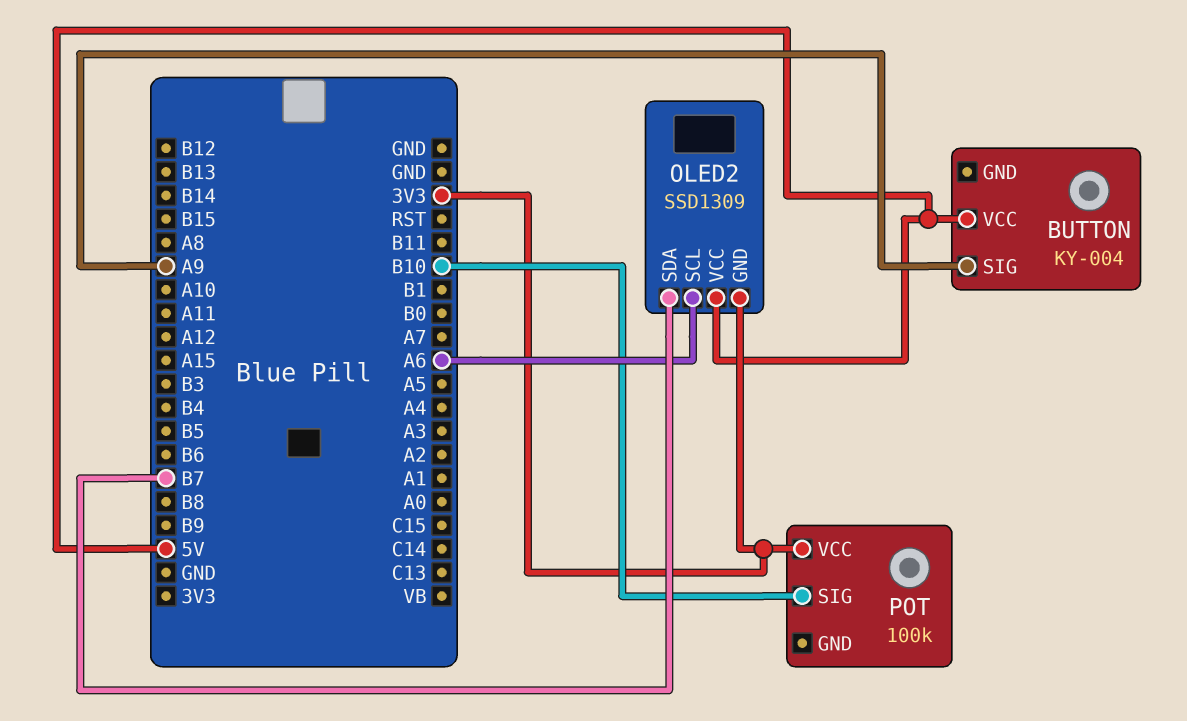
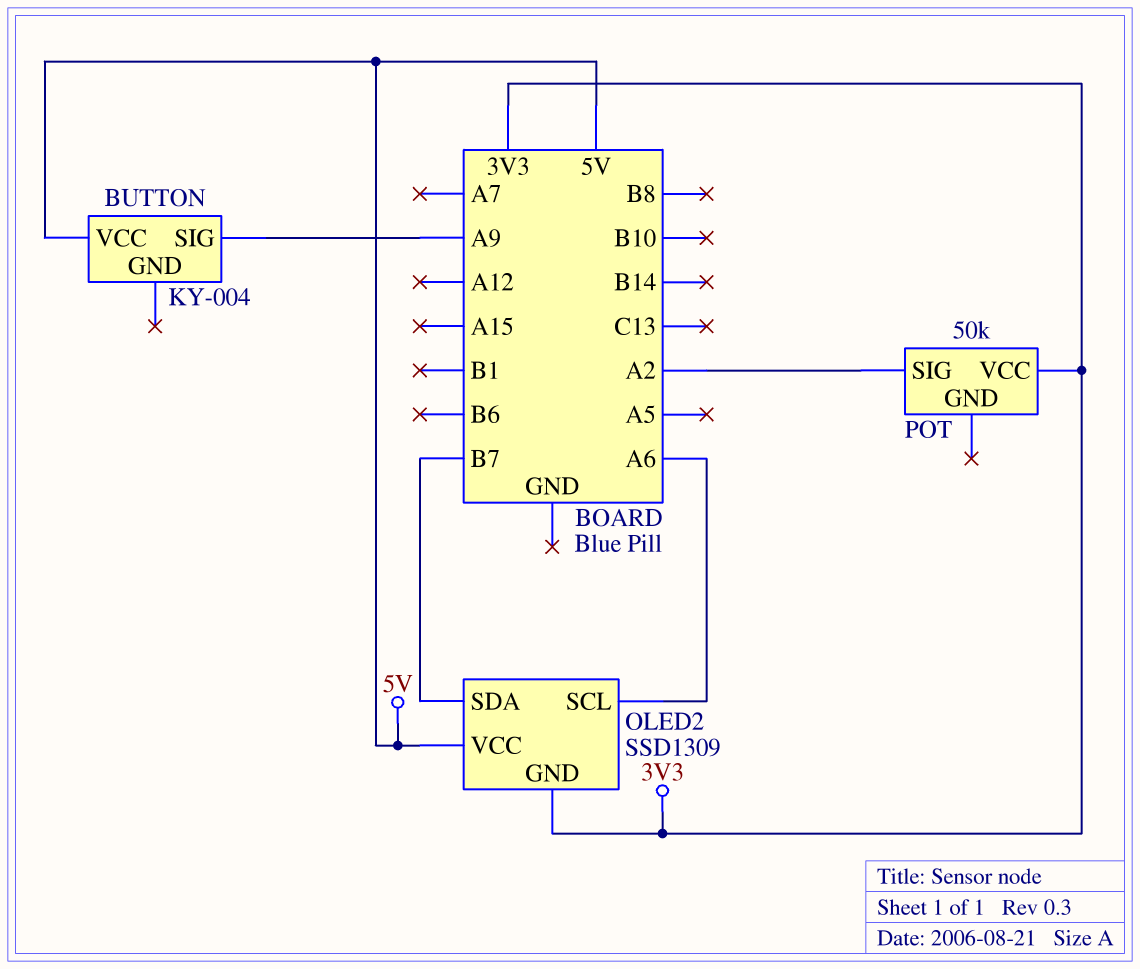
POT: 100k -> 50k
POT pin SIG: B10 -> A2

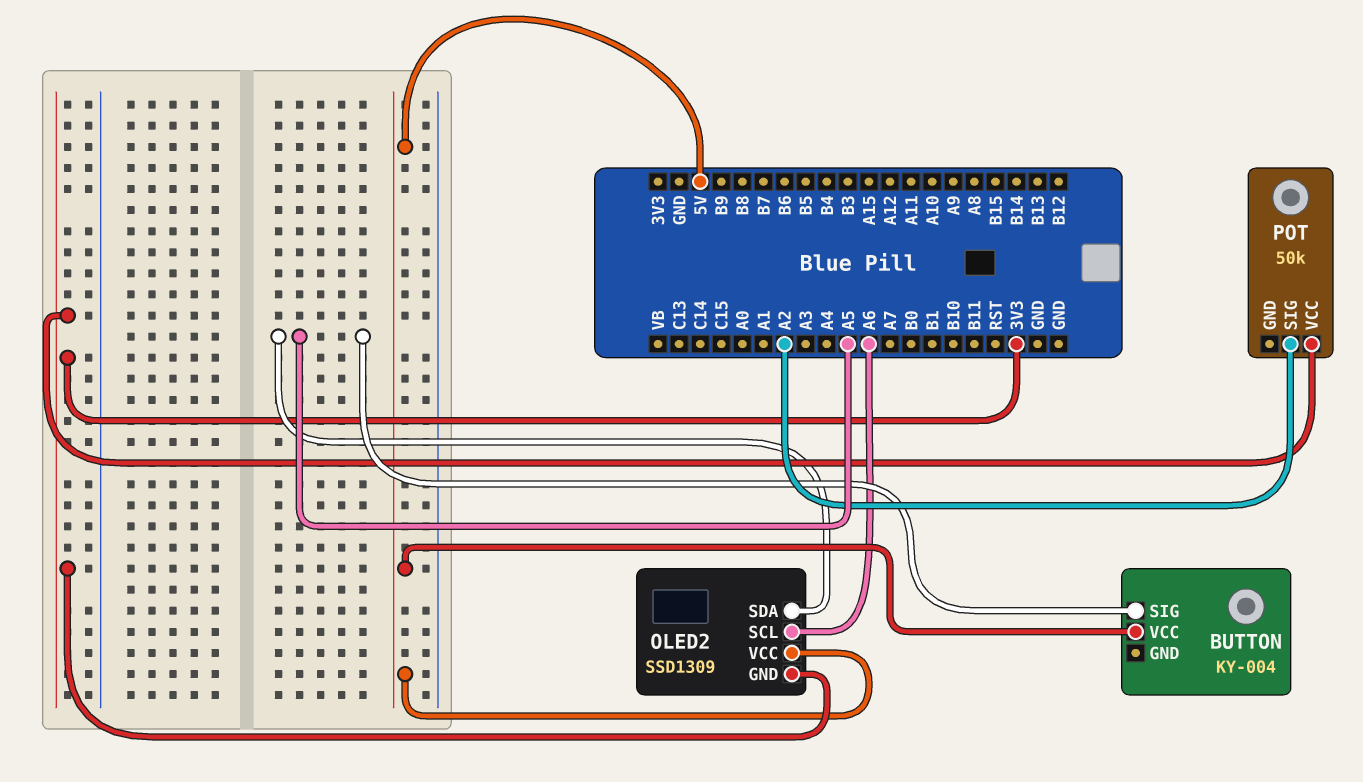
BUTTON pin SIG: A9 -> A5
OLED2 pin SDA: B7 -> A5

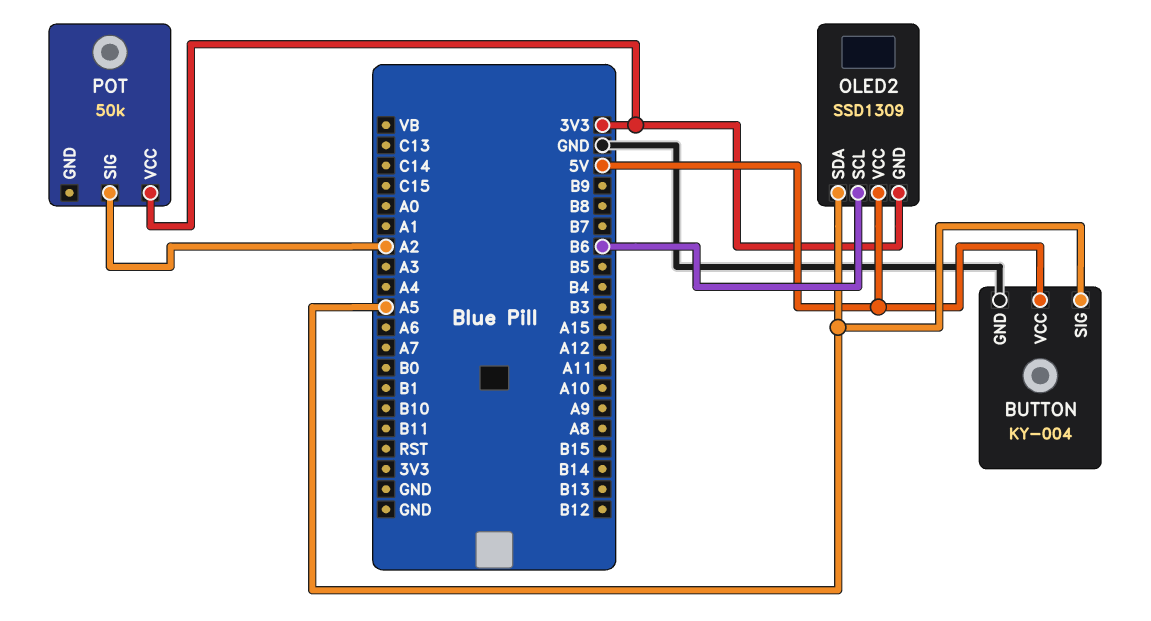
BUTTON pin GND: none -> GND
OLED2 pin SCL: A6 -> B6

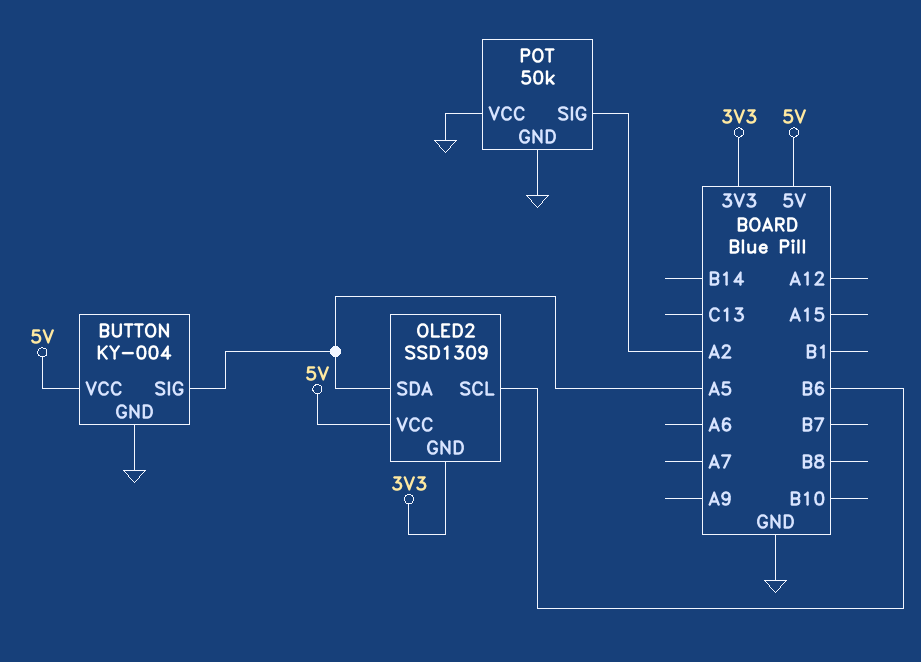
POT pin GND: none -> GND
POT pin VCC: 3V3 -> GND

